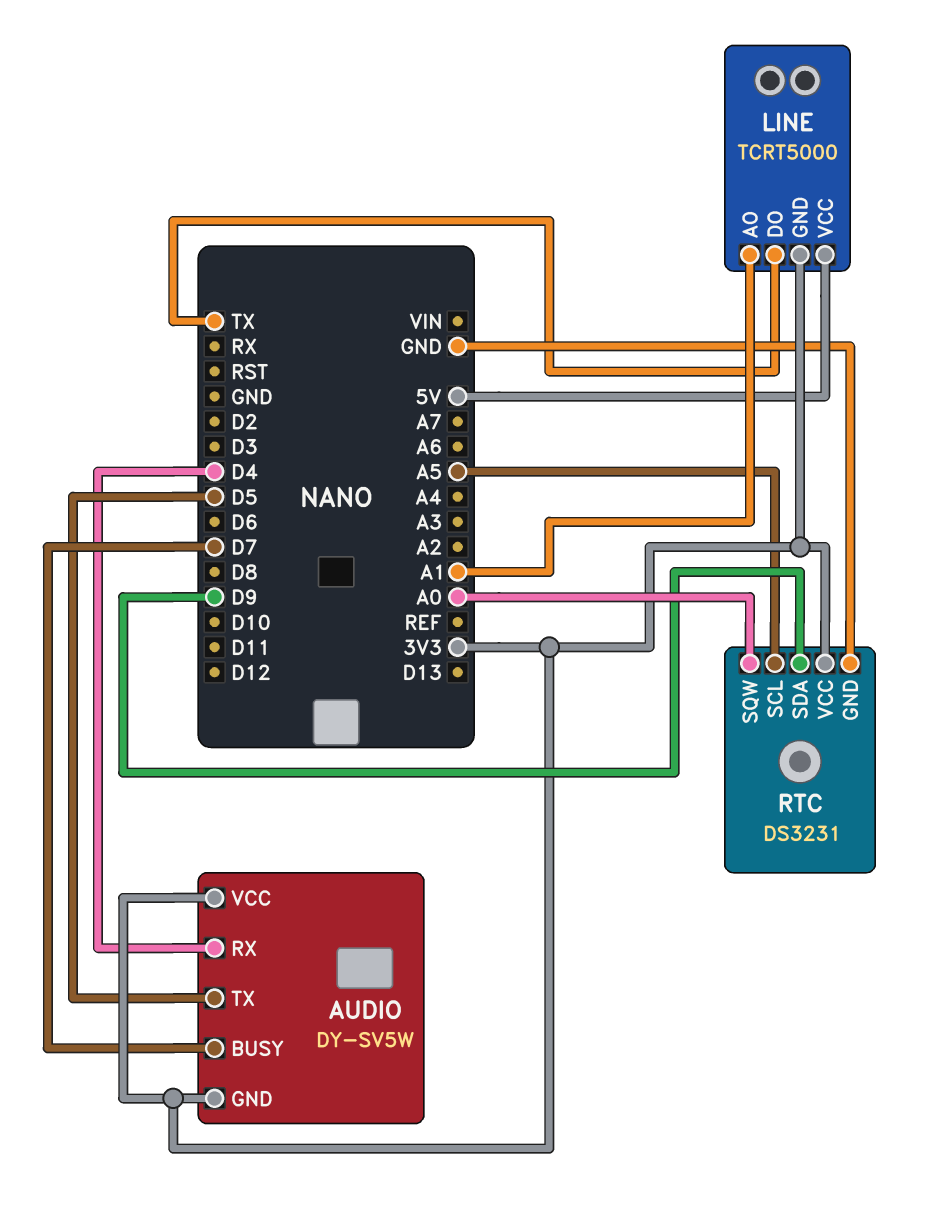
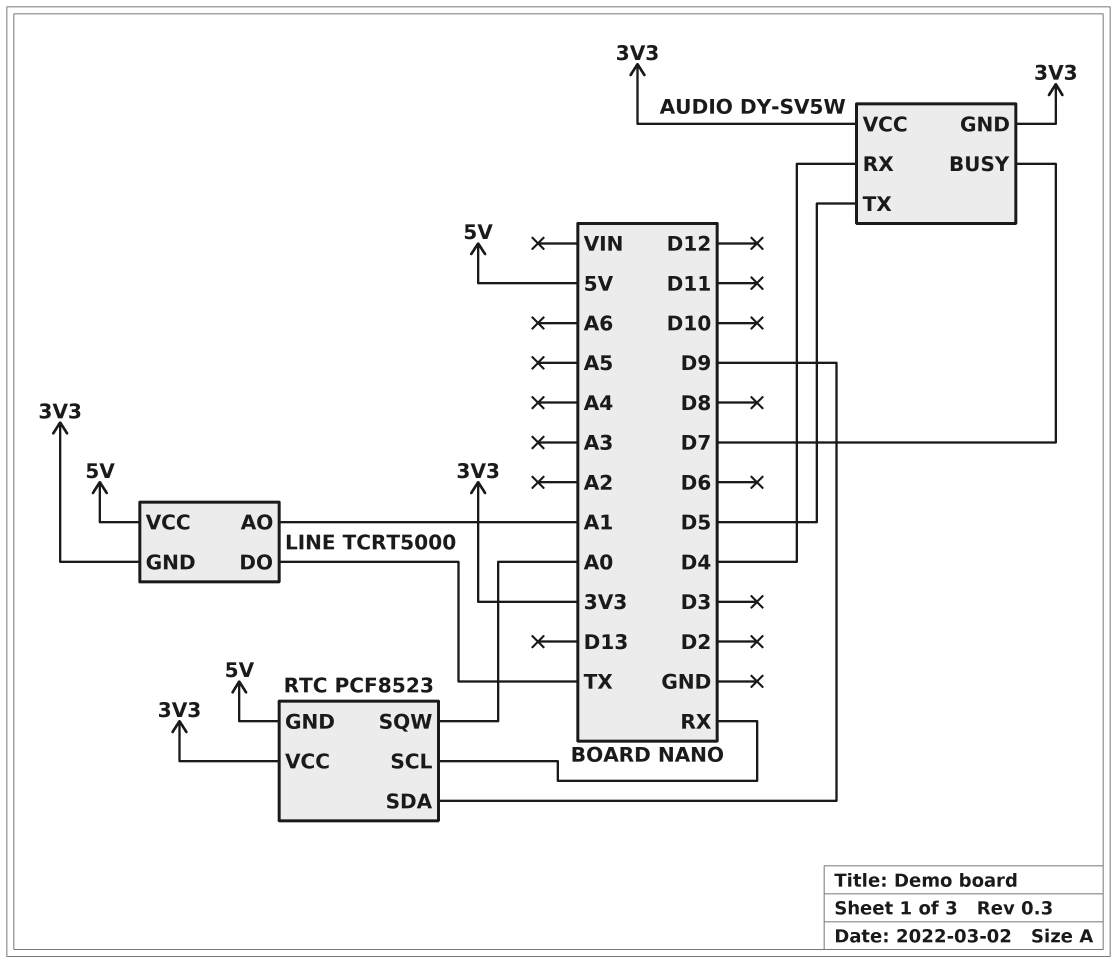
RTC: DS3231 -> PCF8523
RTC pin GND: GND -> 5V
RTC pin SCL: A5 -> RX

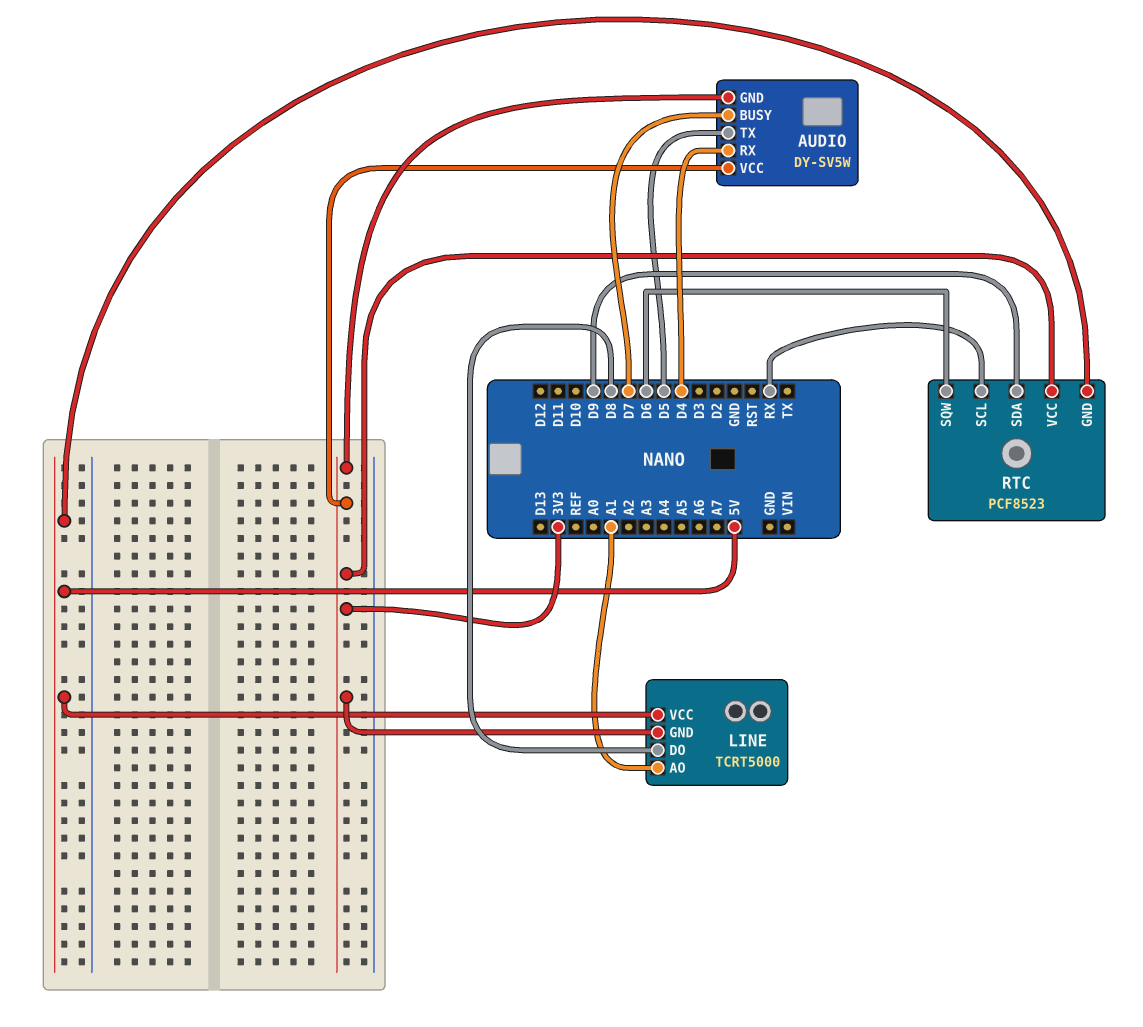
LINE pin DO: TX -> D8
RTC pin SQW: A0 -> D6

